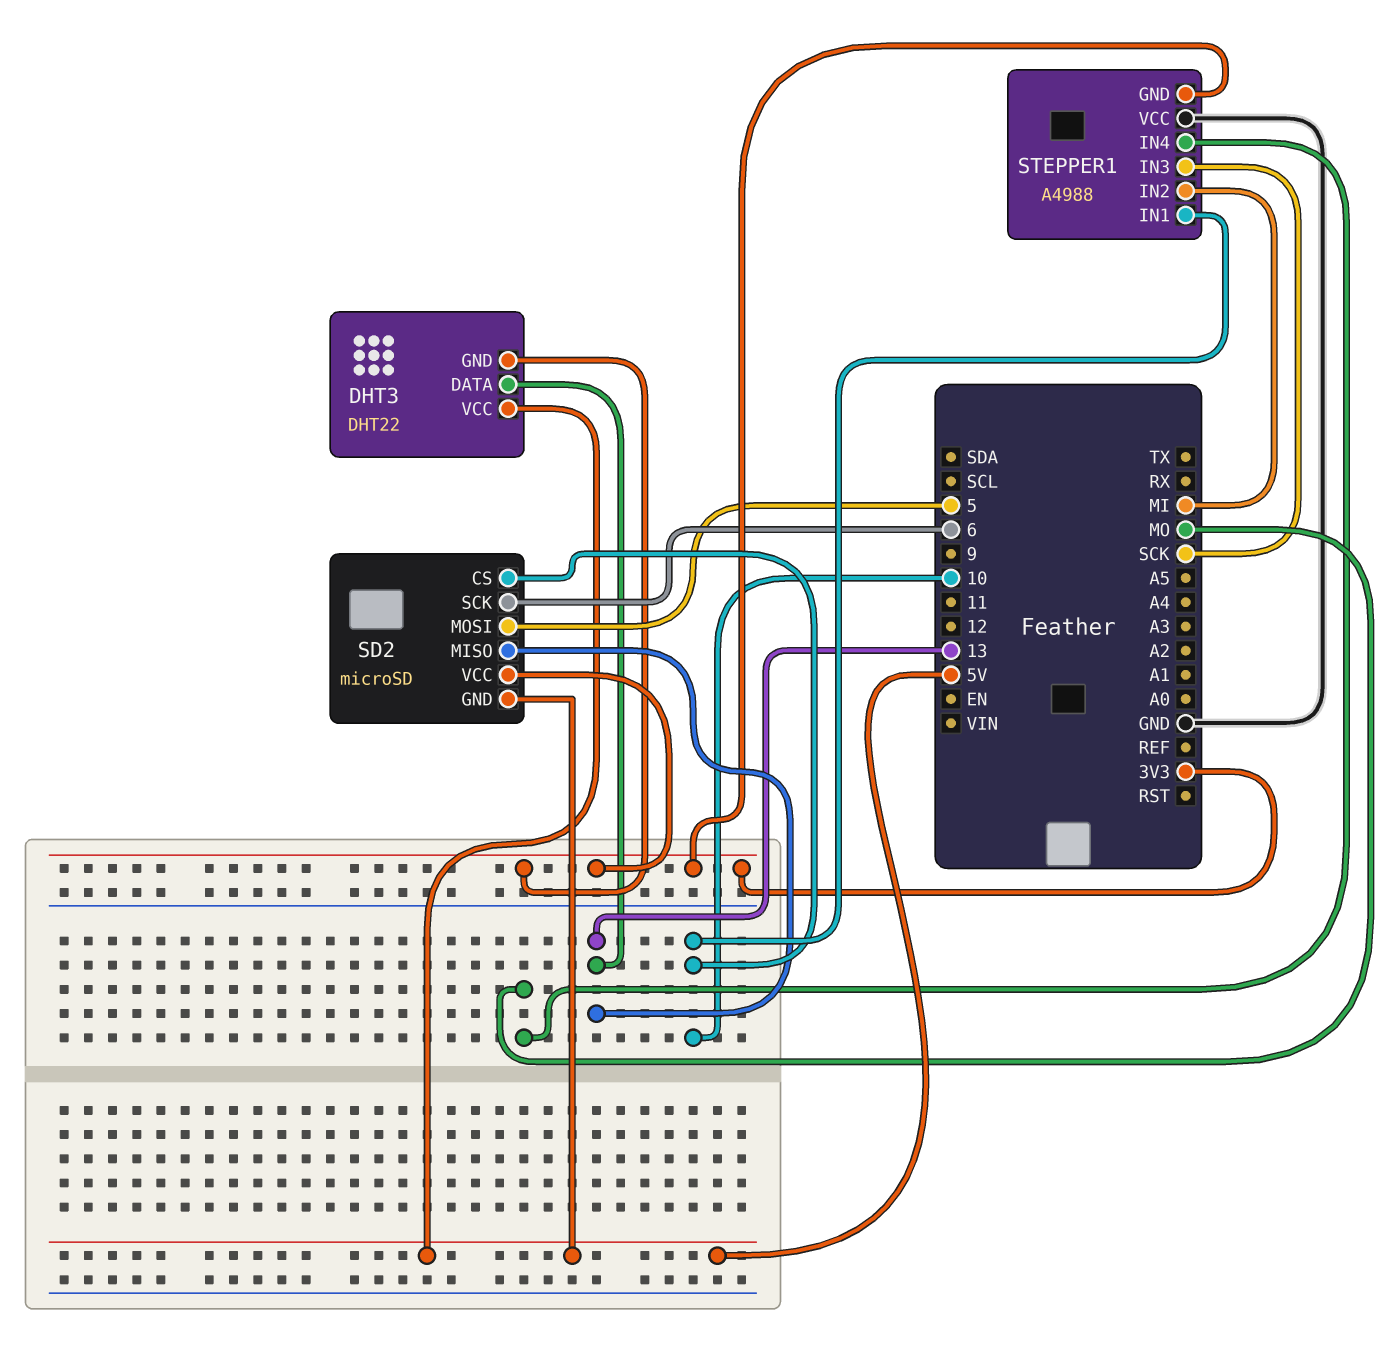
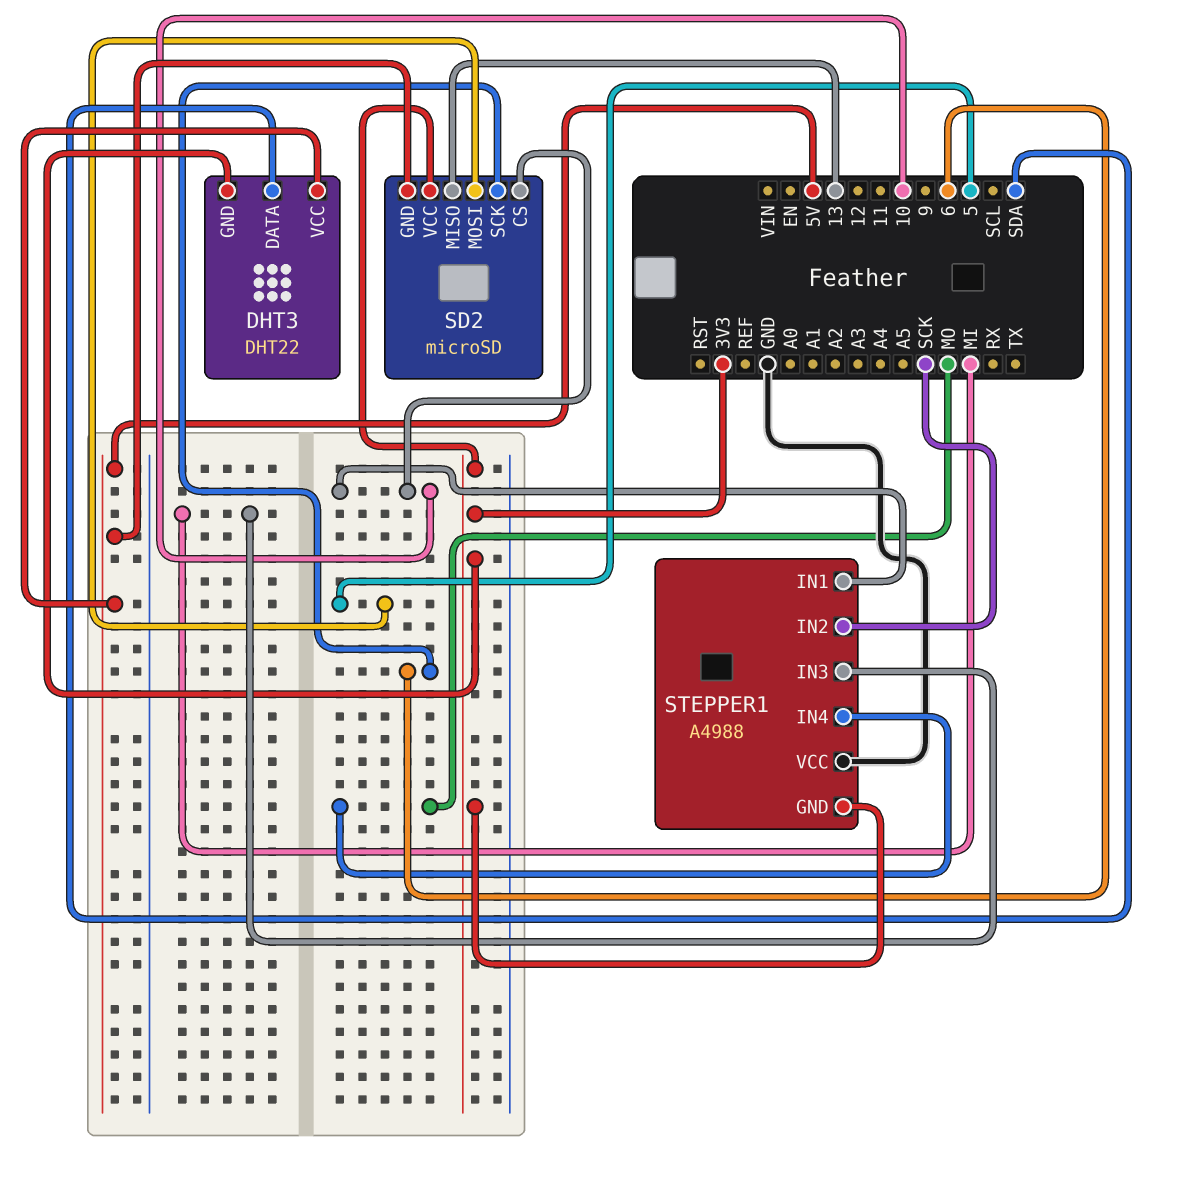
DHT3 pin DATA: 13 -> SDA
STEPPER1 pin IN2: MI -> SCK
STEPPER1 pin IN3: SCK -> MI

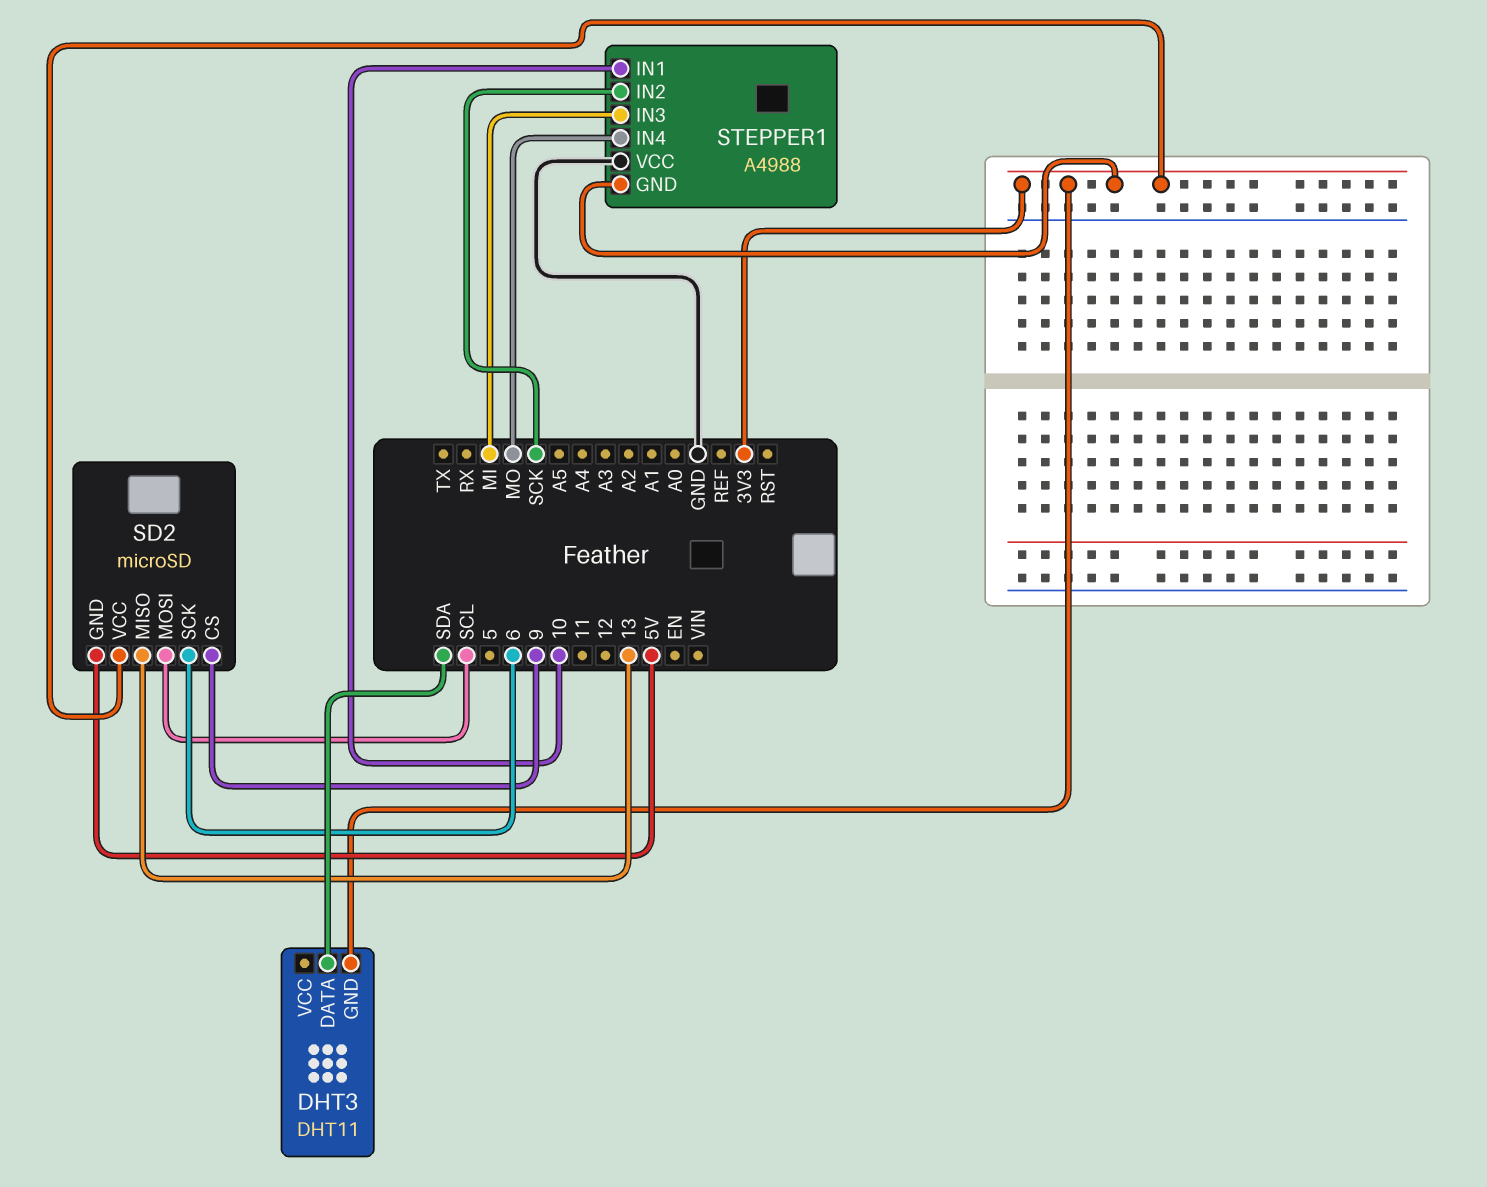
DHT3: DHT22 -> DHT11
DHT3 pin VCC: 5V -> none
SD2 pin CS: 10 -> 9
SD2 pin MOSI: 5 -> SCL

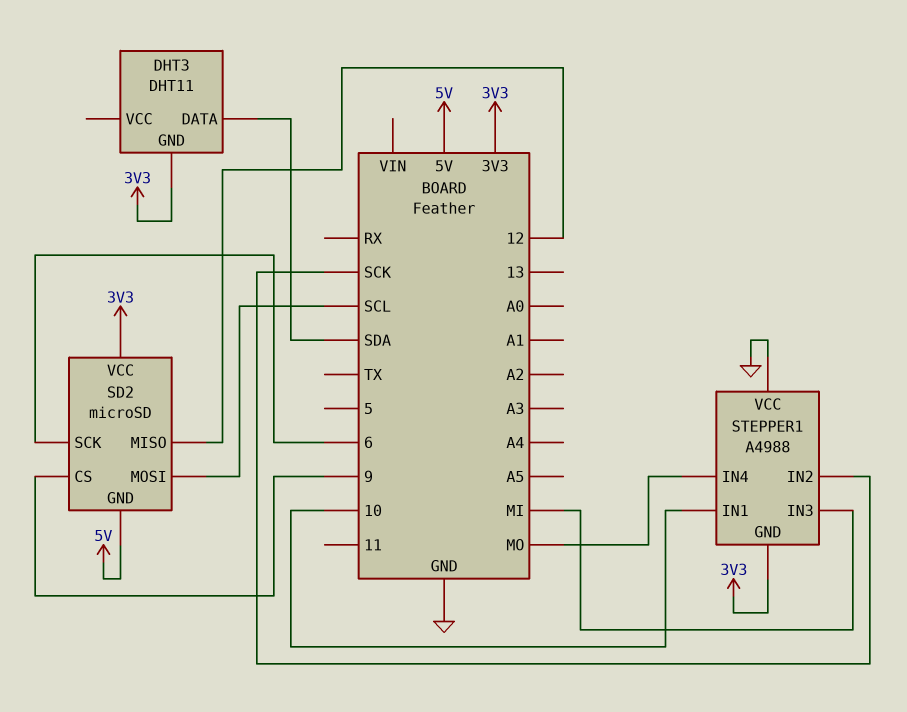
SD2 pin MISO: 13 -> 12

